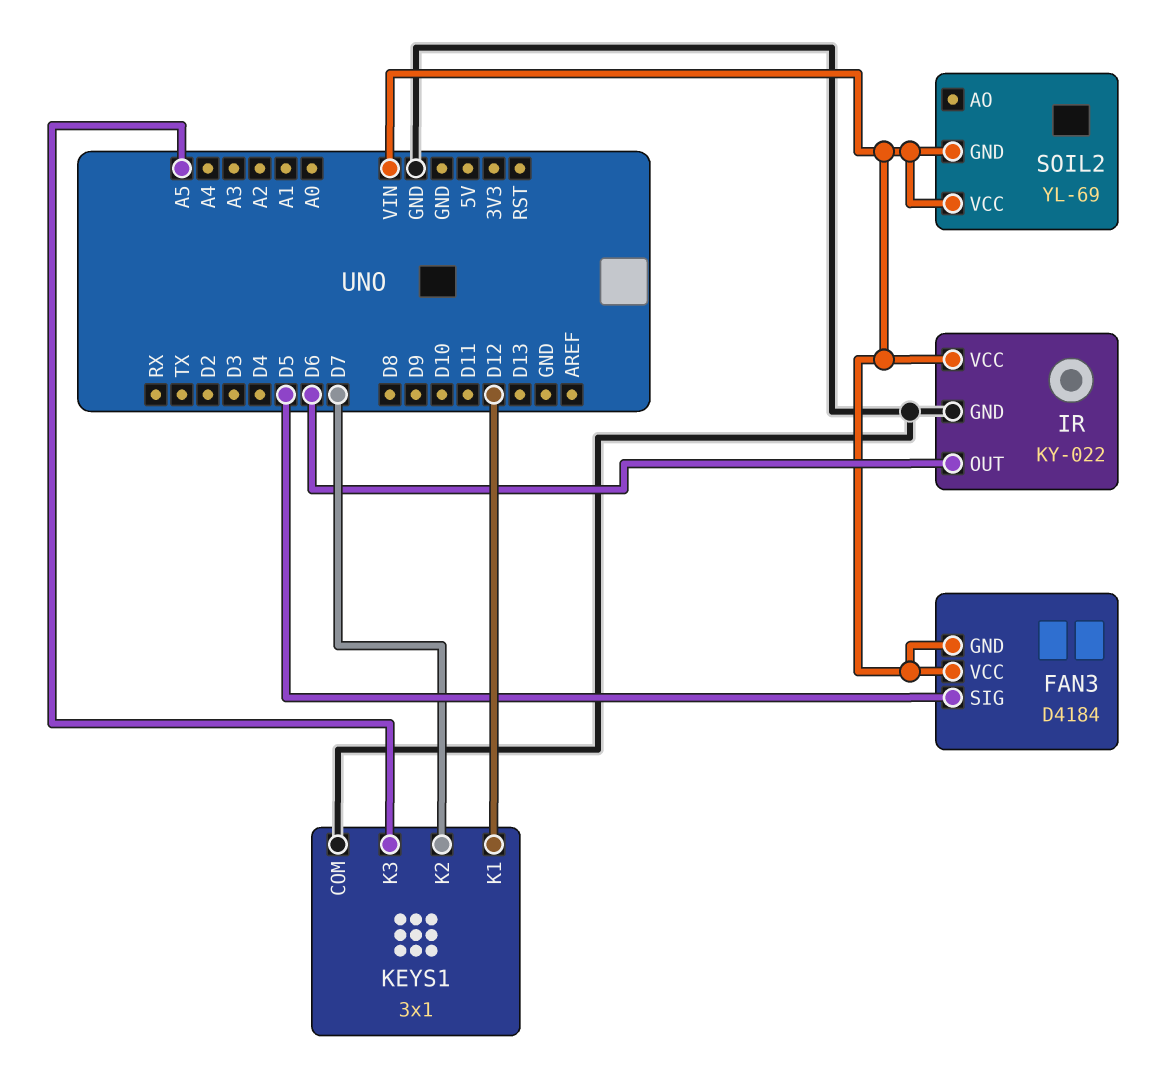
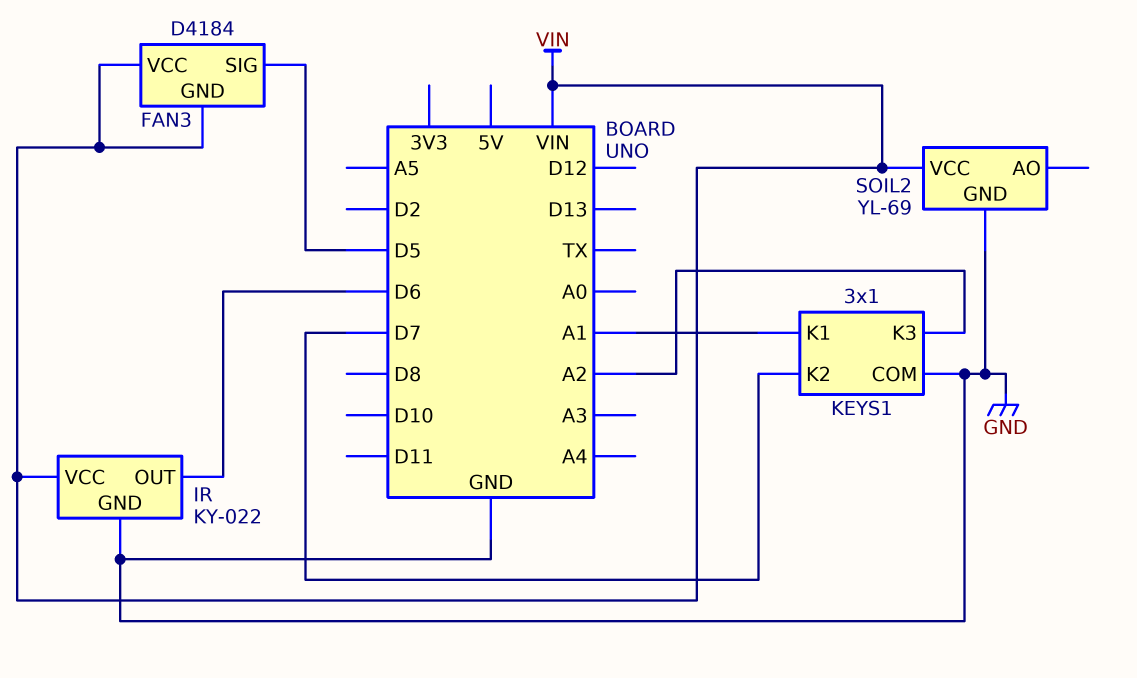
KEYS1 pin K1: D12 -> A1
KEYS1 pin K3: A5 -> A2
SOIL2 pin GND: VIN -> GND

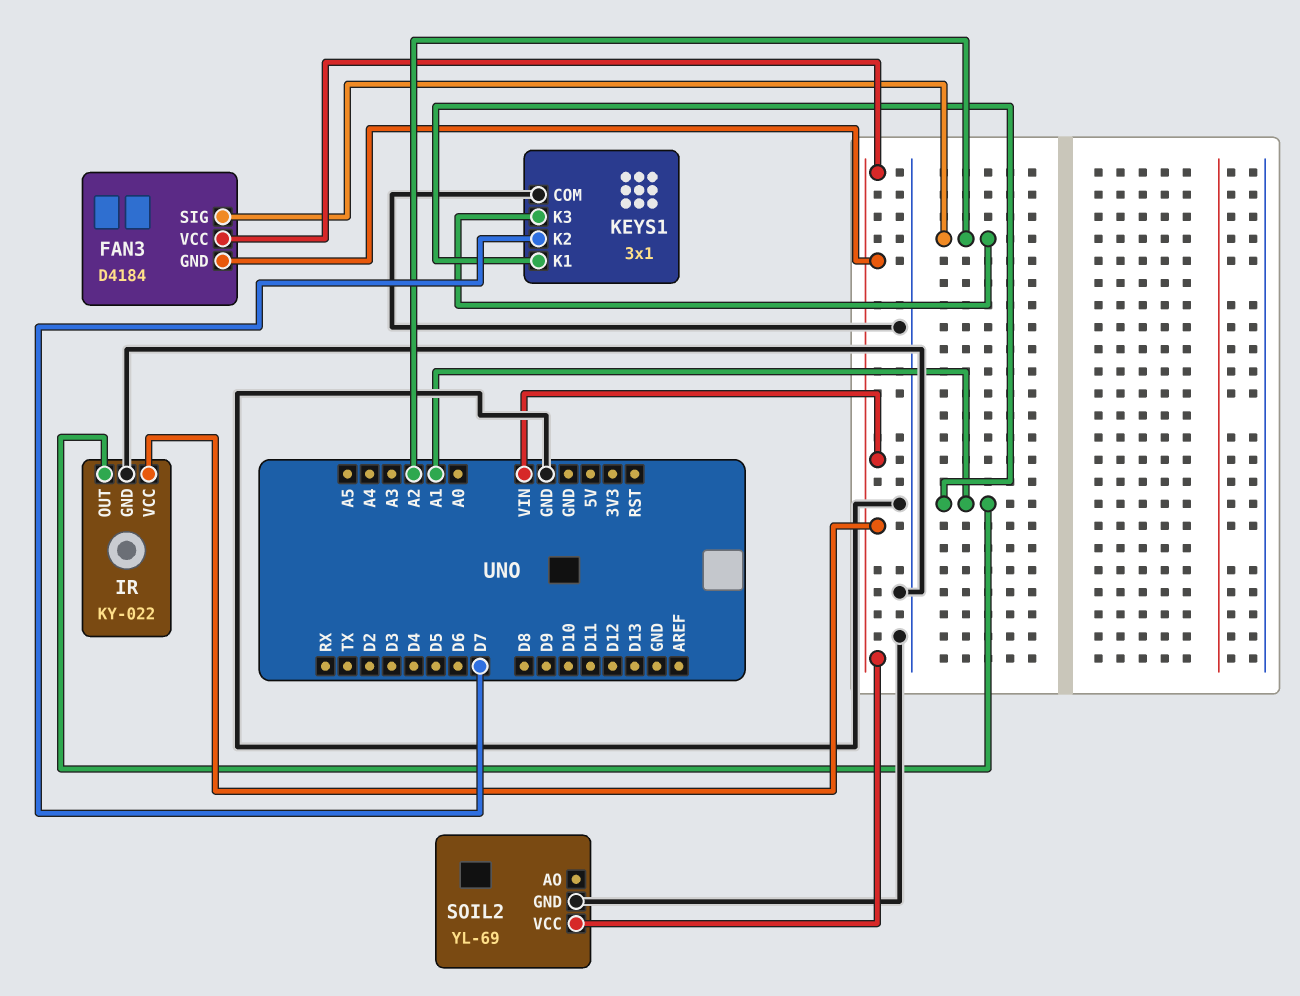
FAN3 pin SIG: D5 -> A2
IR pin OUT: D6 -> A1

